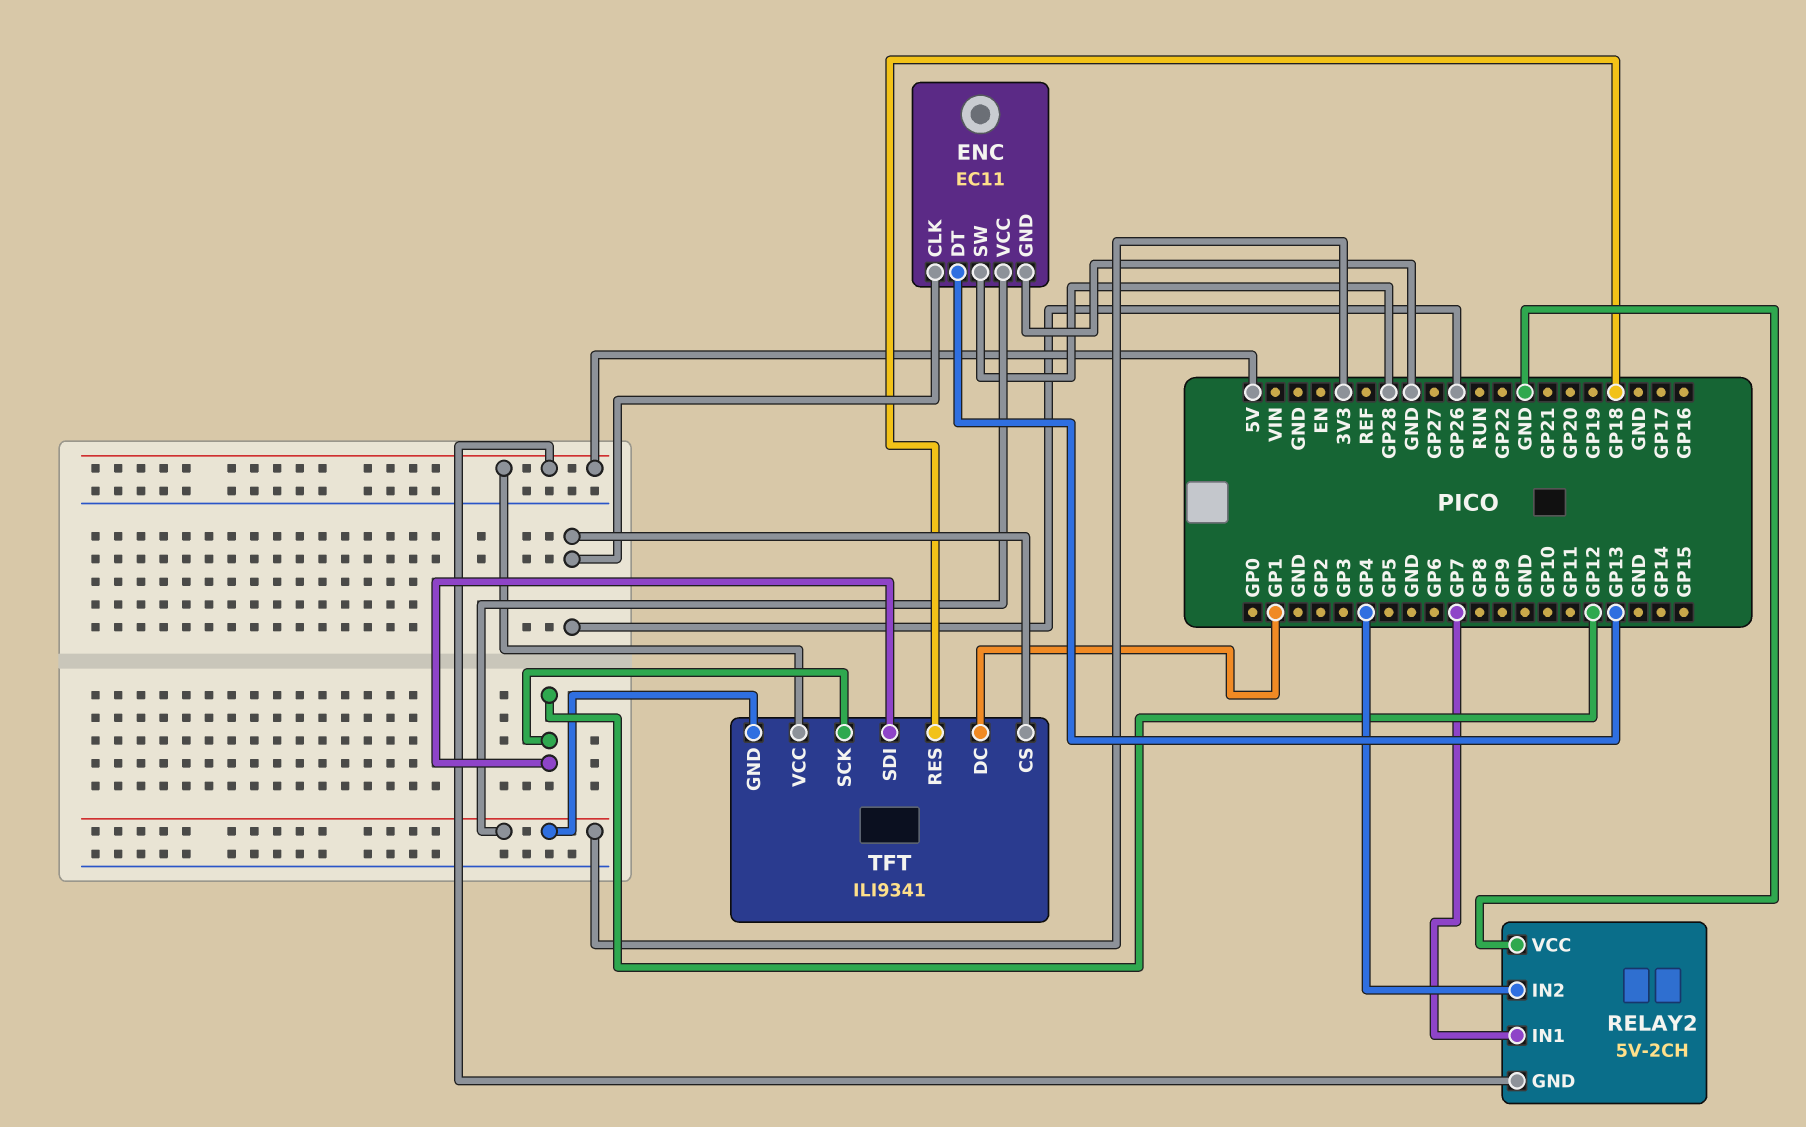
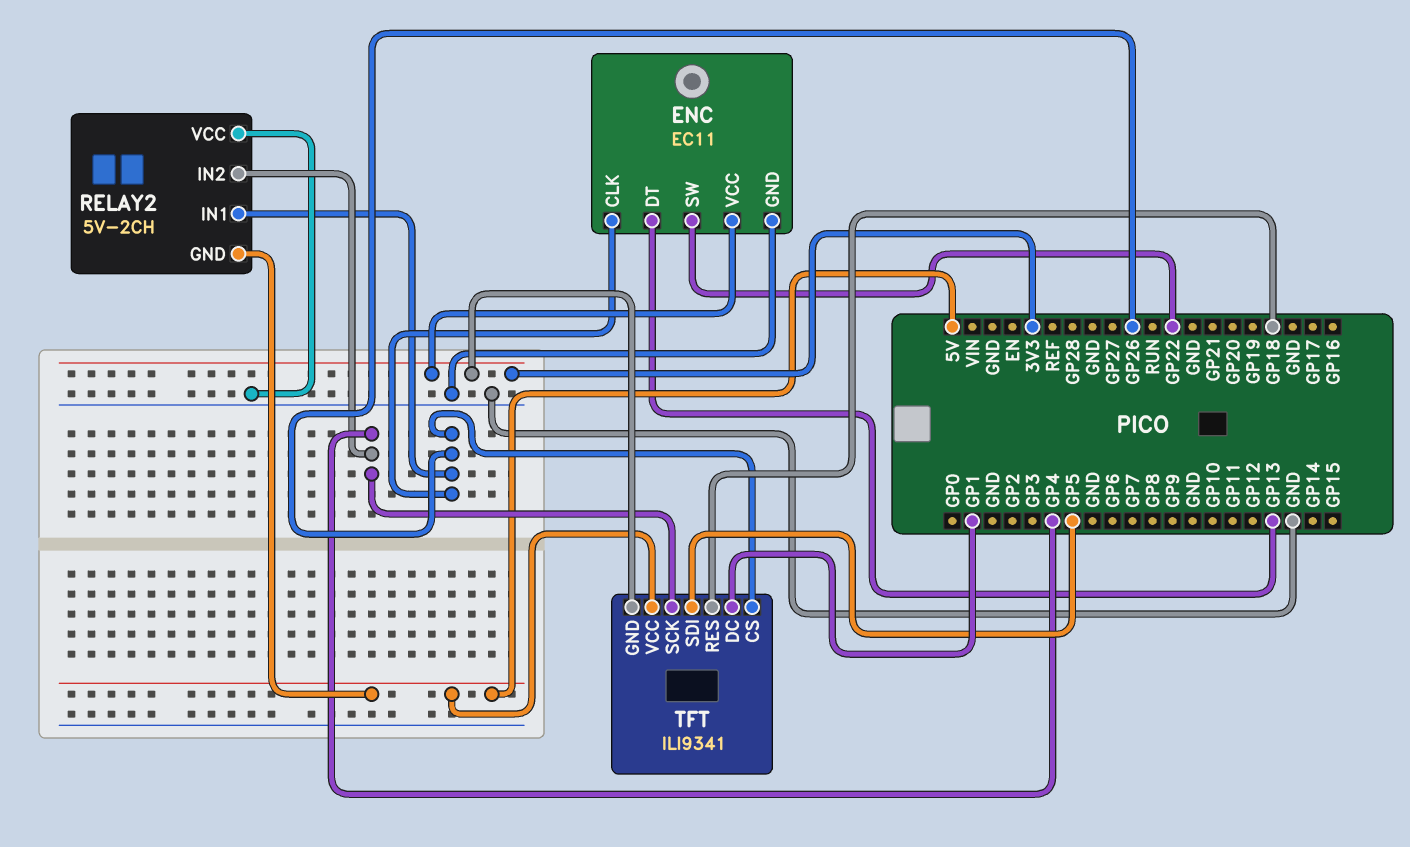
ENC pin SW: GP28 -> GP22
RELAY2 pin IN1: GP7 -> GP26
TFT pin SCK: GP12 -> GP4
TFT pin SDI: GP12 -> GP5

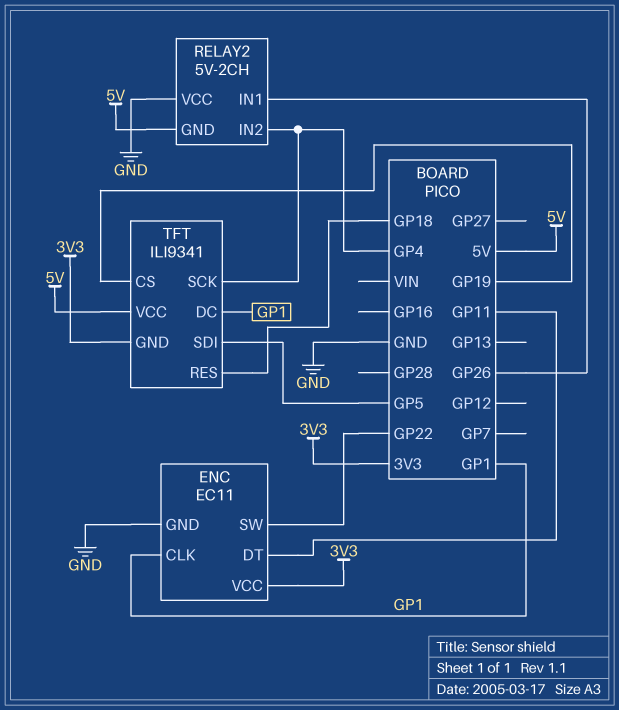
ENC pin CLK: GP26 -> GP1
ENC pin DT: GP13 -> GP11
TFT pin CS: GP26 -> GP19

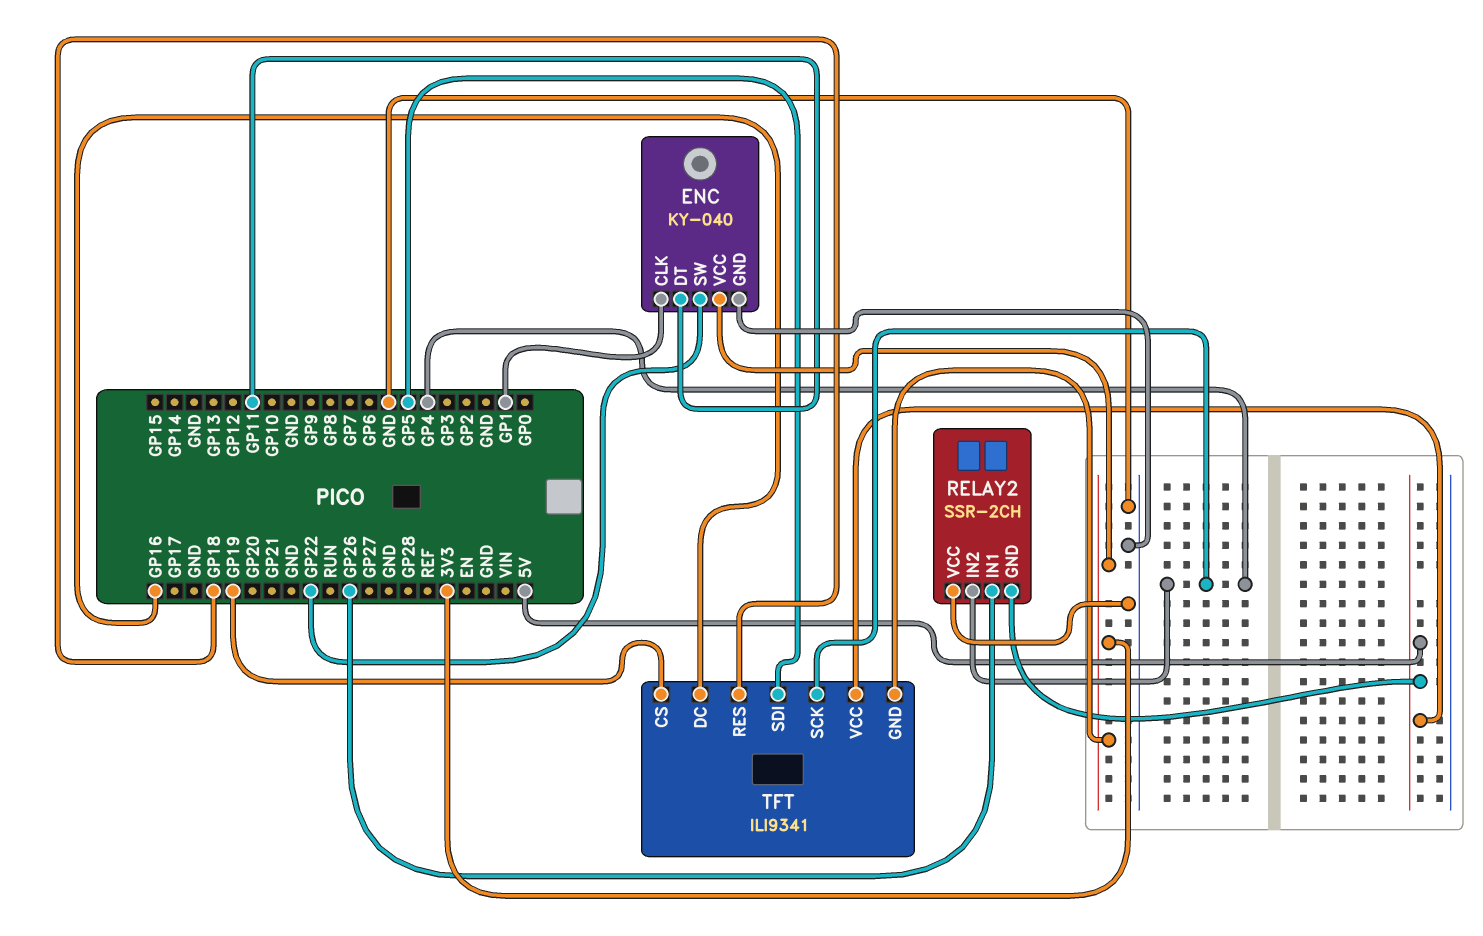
ENC: EC11 -> KY-040
RELAY2: 5V-2CH -> SSR-2CH
TFT pin DC: GP1 -> GP16

